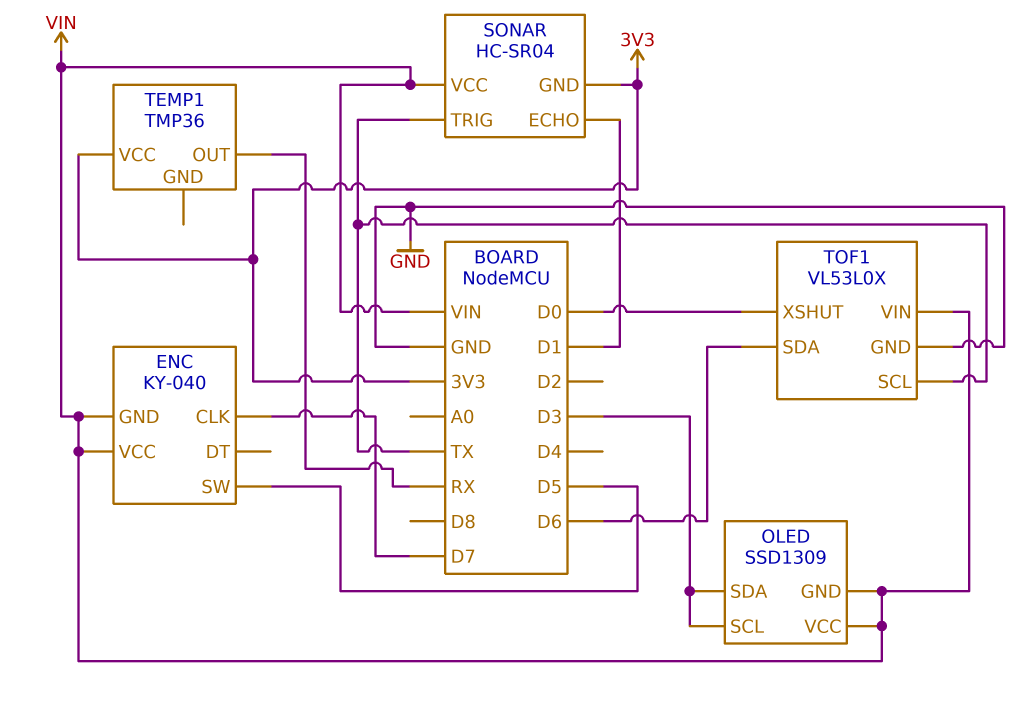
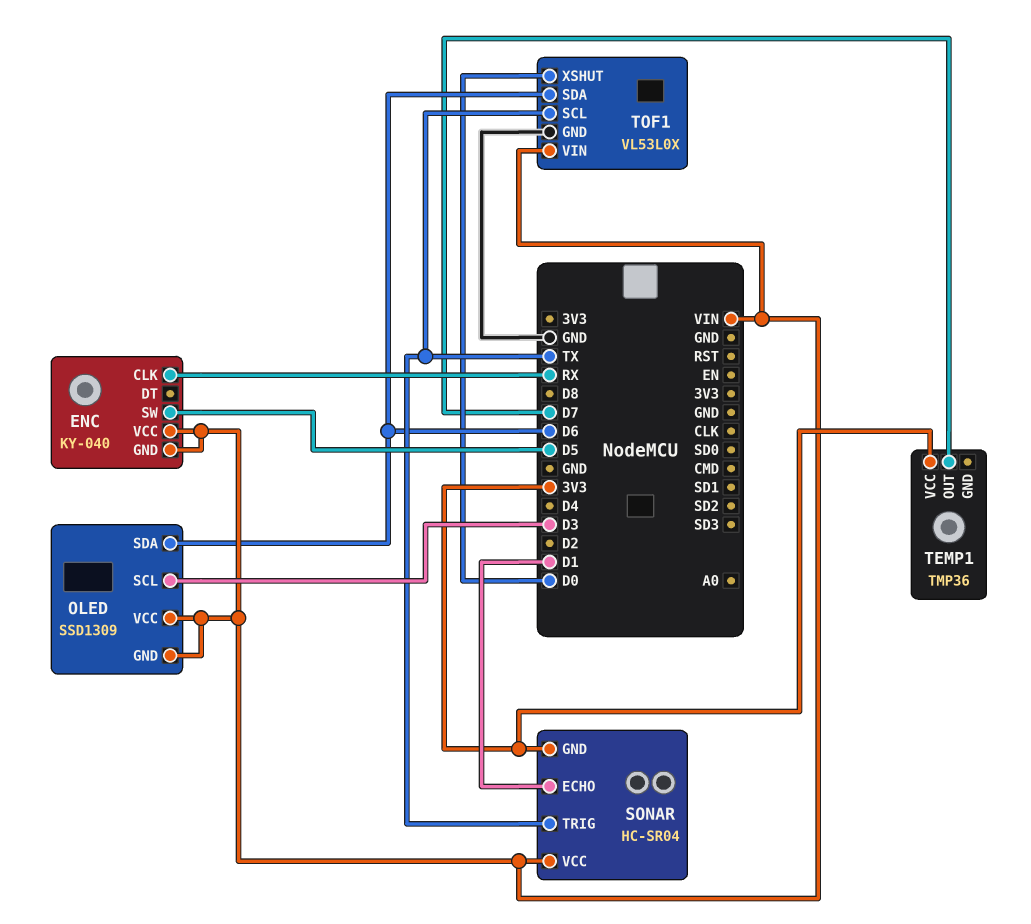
ENC pin CLK: D7 -> RX
OLED pin SDA: D3 -> D6
TEMP1 pin OUT: RX -> D7

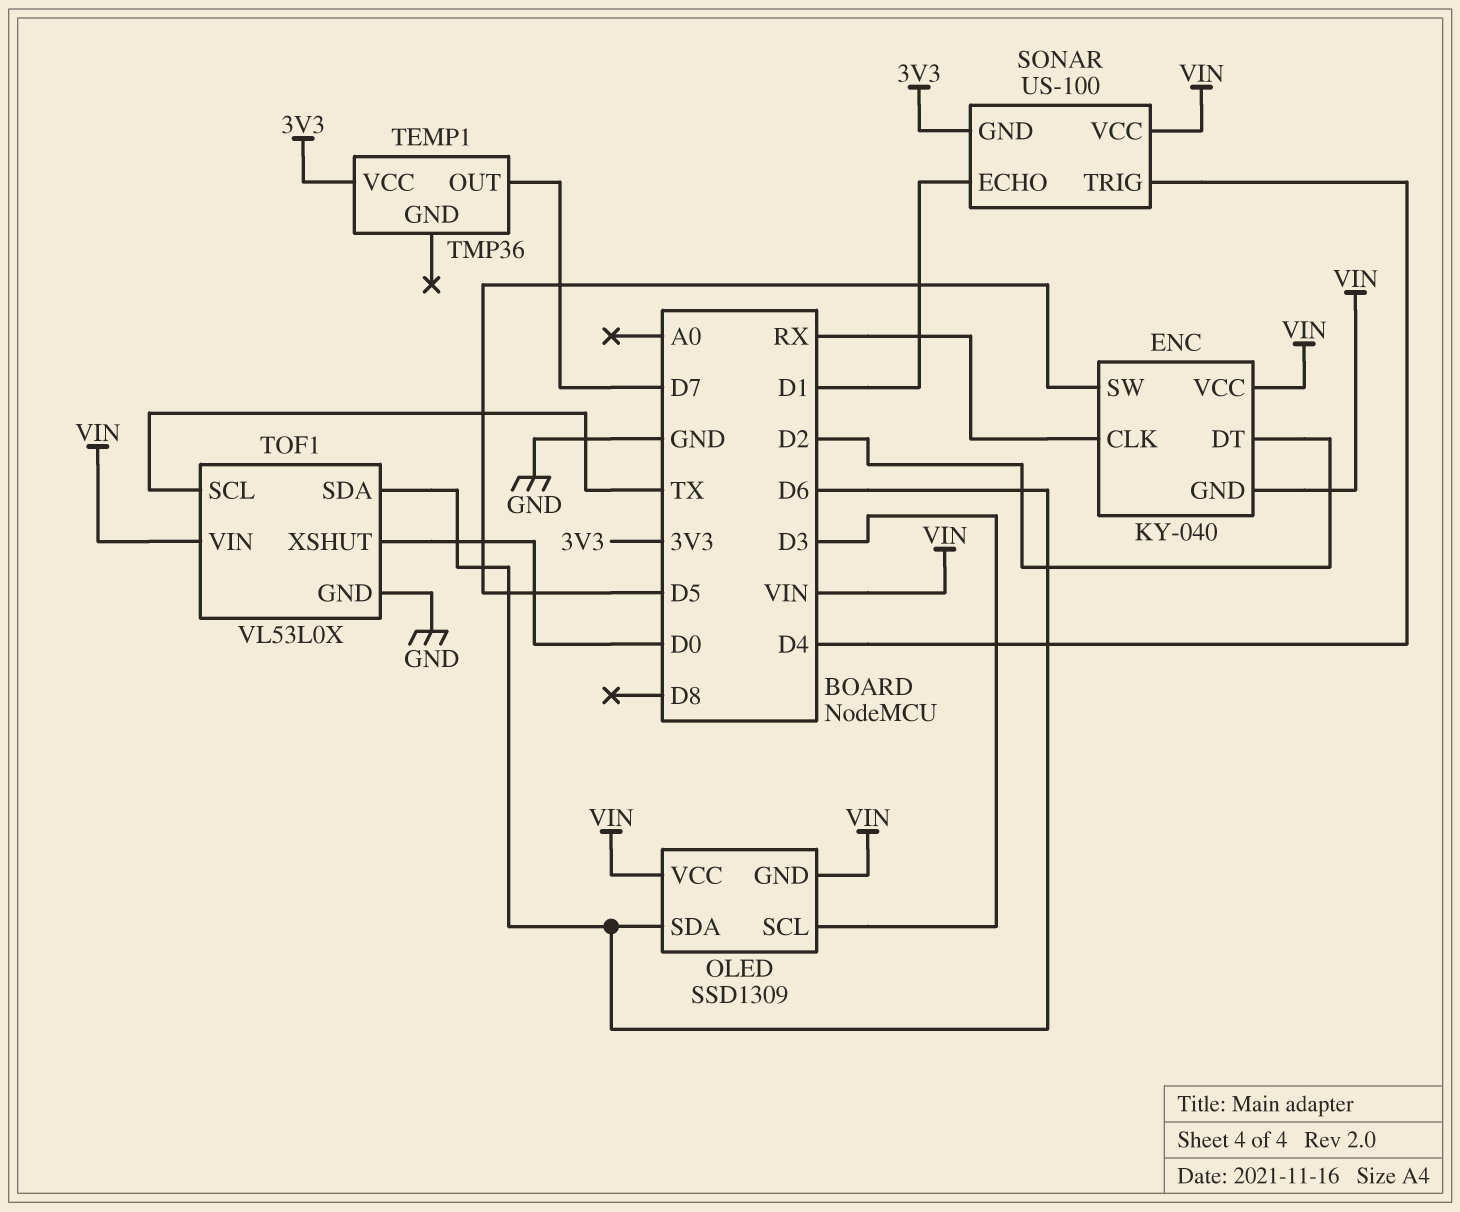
ENC pin DT: none -> D2
SONAR: HC-SR04 -> US-100
SONAR pin TRIG: TX -> D4

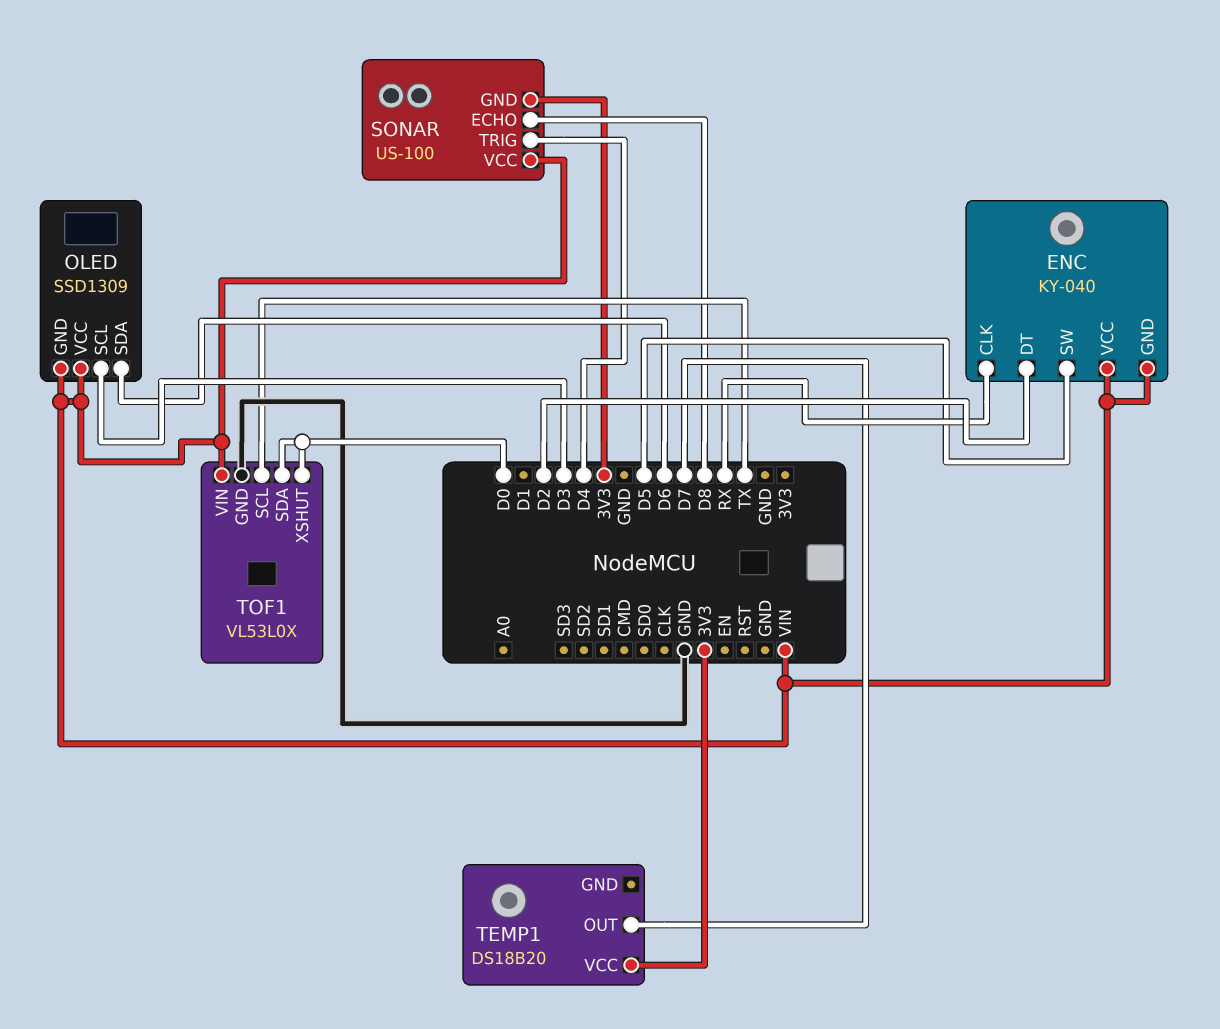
SONAR pin ECHO: D1 -> D8
TEMP1: TMP36 -> DS18B20
TOF1 pin SDA: D6 -> D0

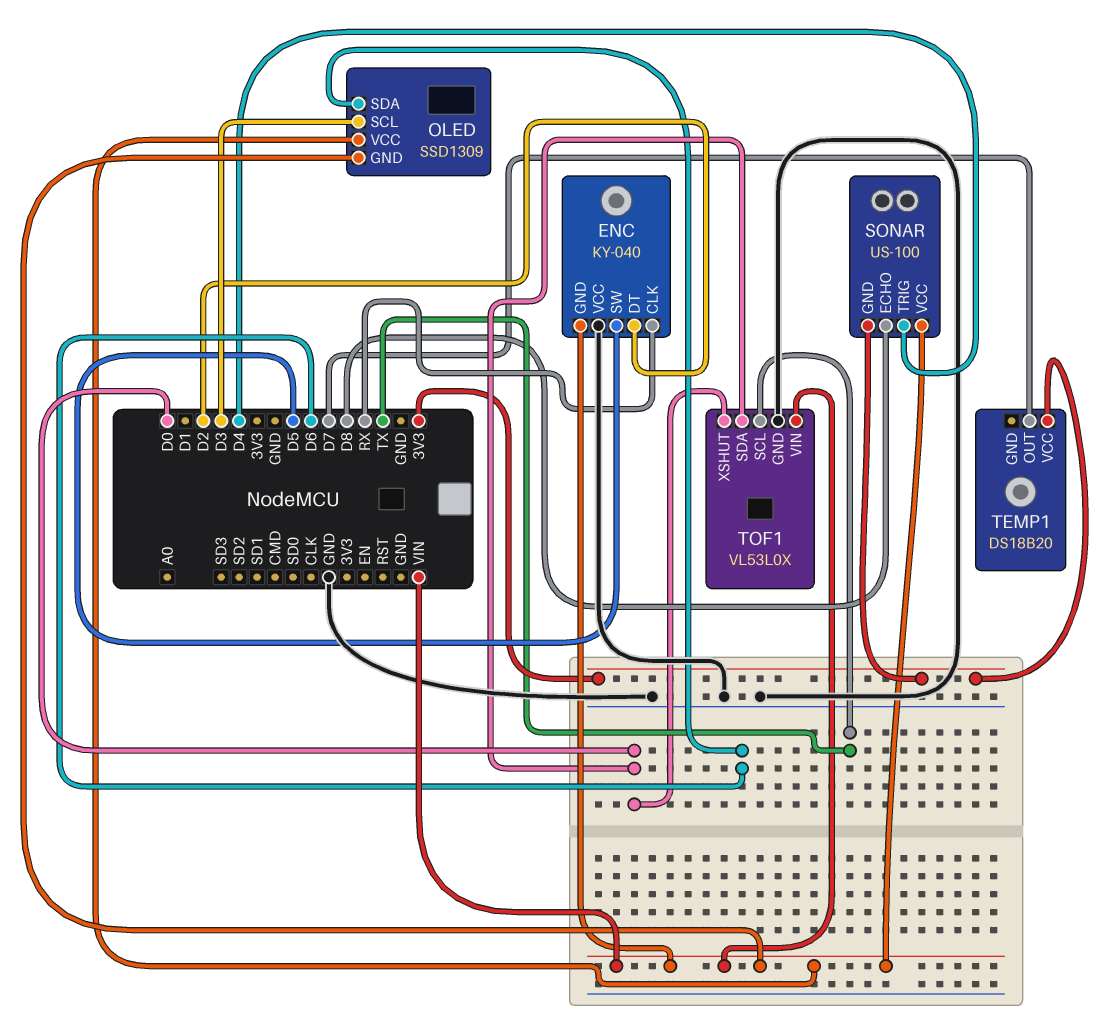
ENC pin VCC: VIN -> GND

